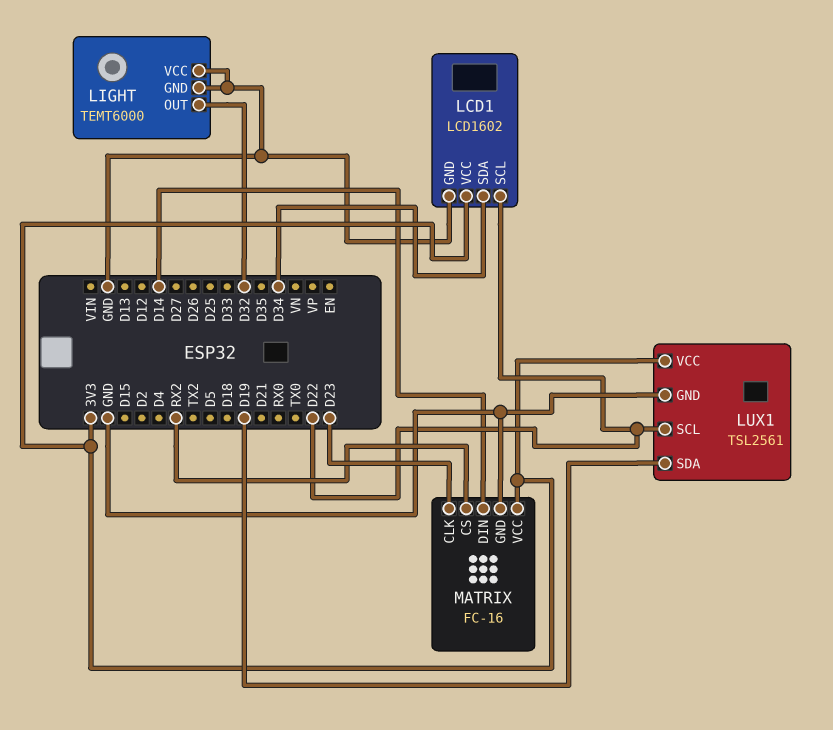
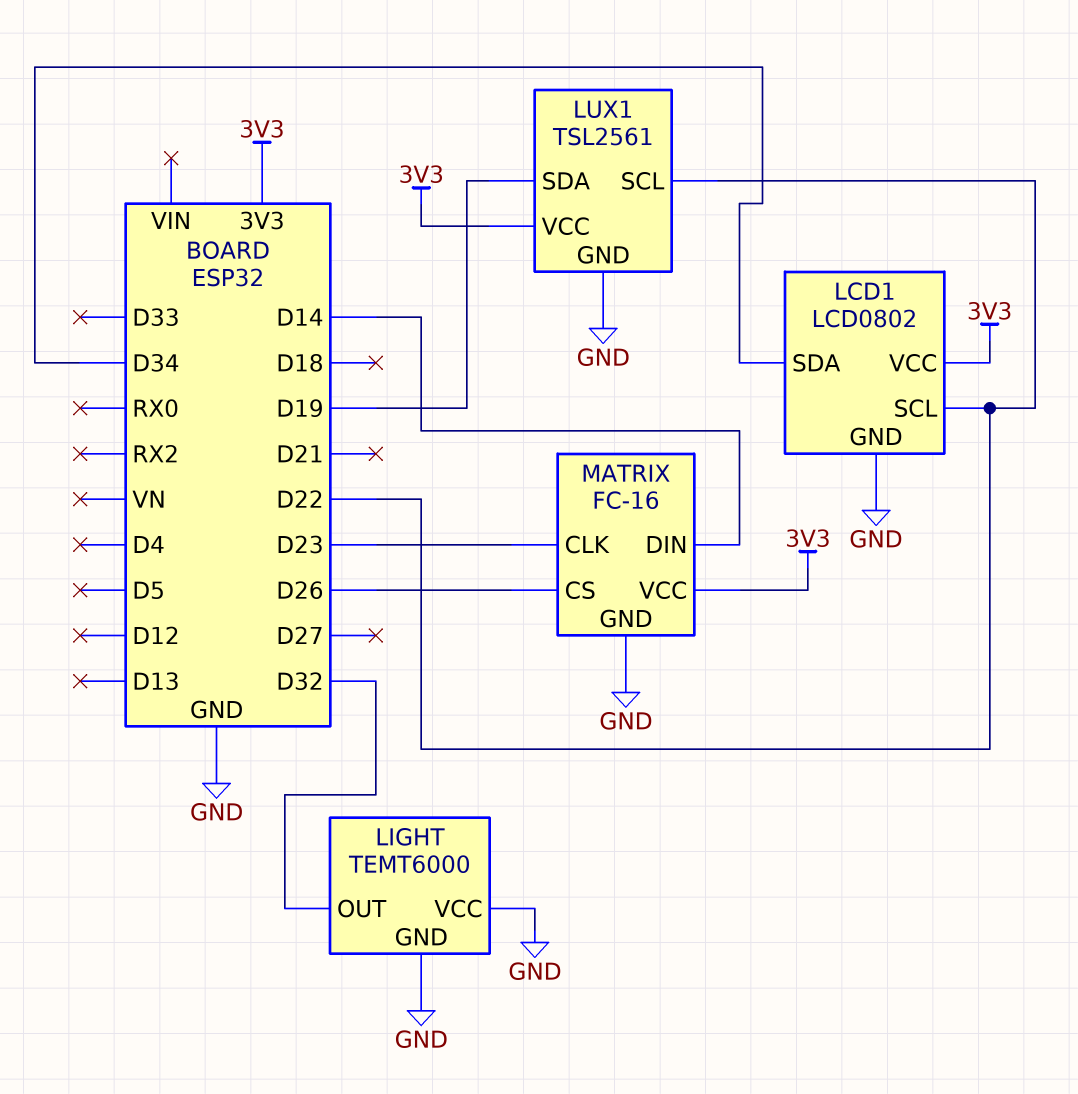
LCD1: LCD1602 -> LCD0802
MATRIX pin CS: RX2 -> D26

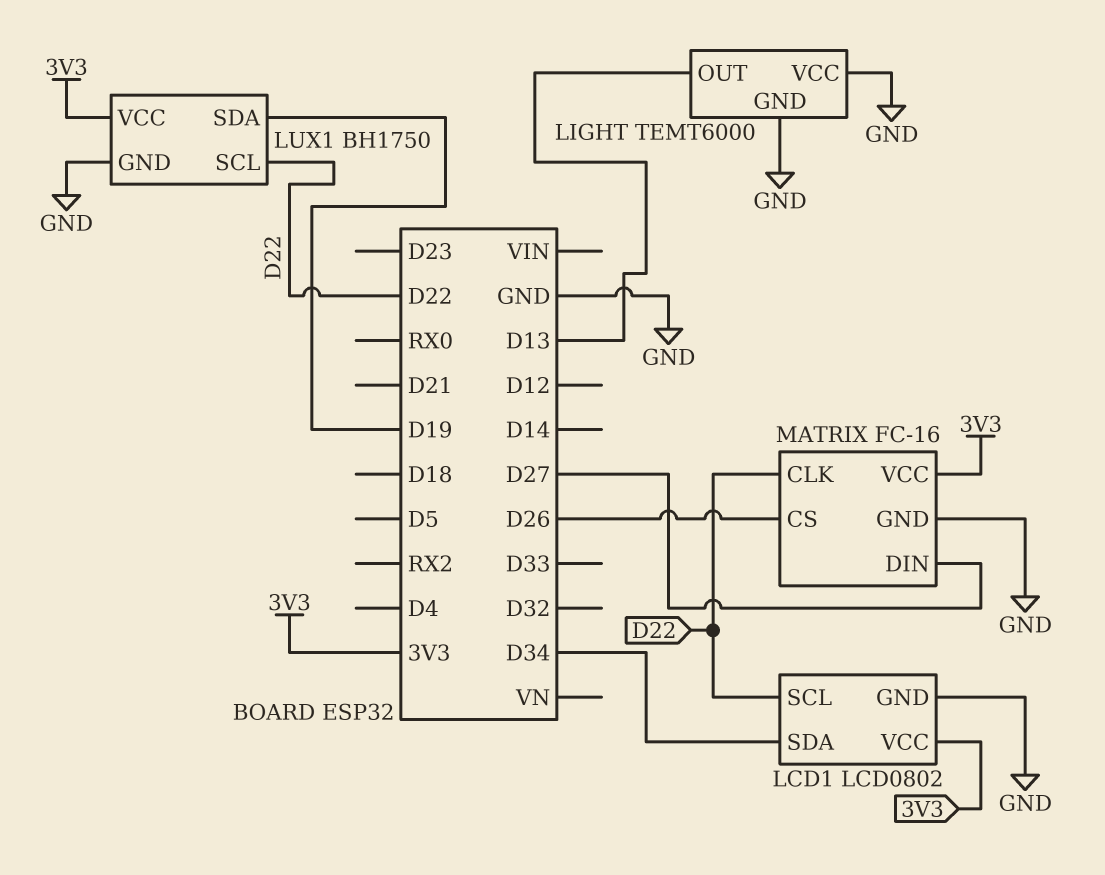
LIGHT pin OUT: D32 -> D13
LUX1: TSL2561 -> BH1750
MATRIX pin CLK: D23 -> D22
MATRIX pin DIN: D14 -> D27

